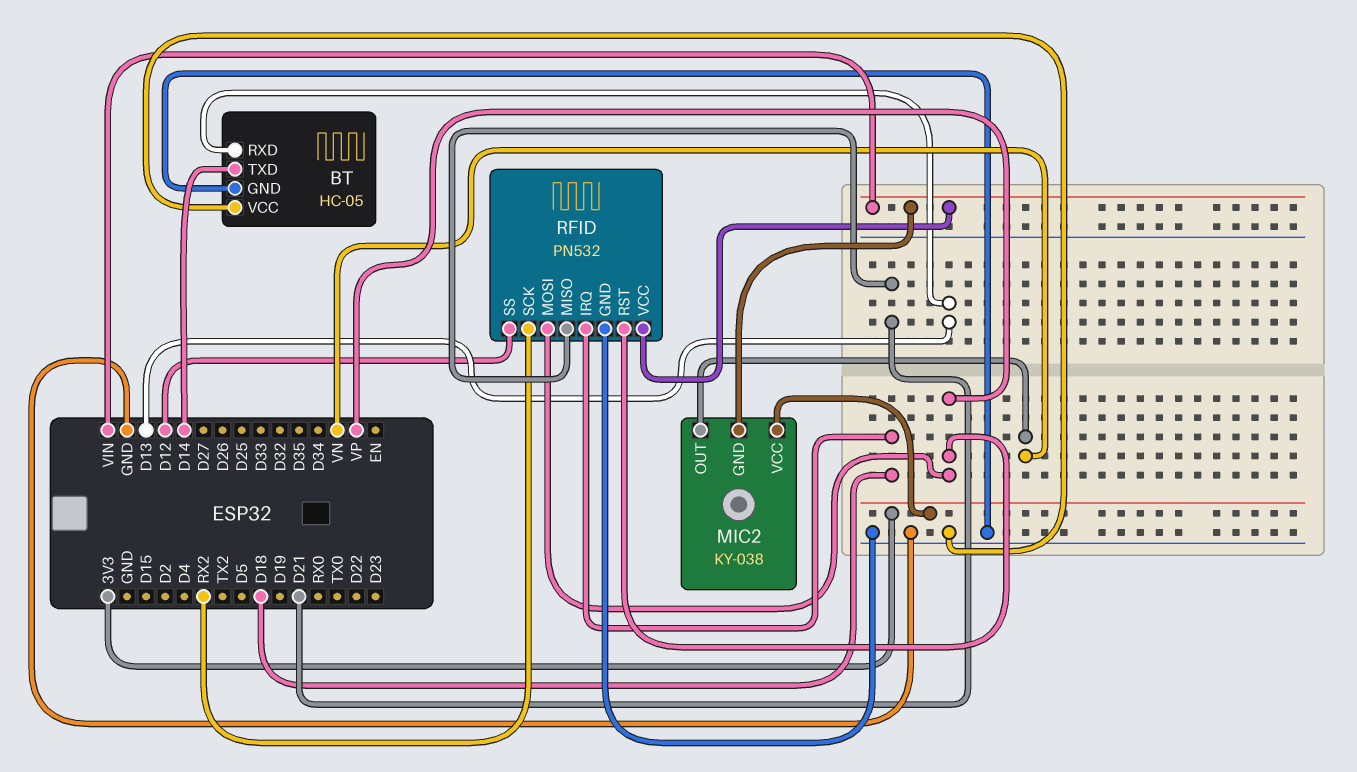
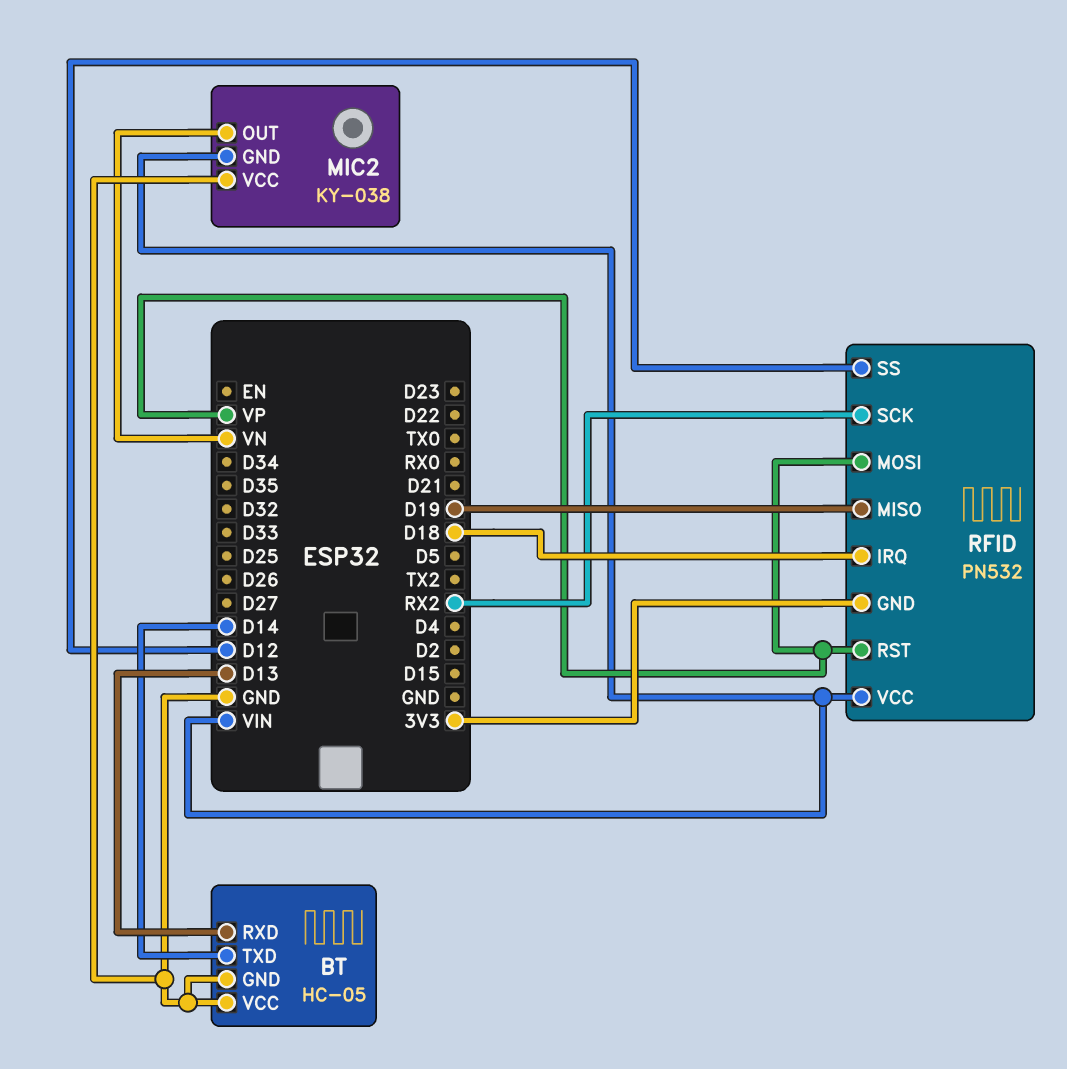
MIC2 pin VCC: 3V3 -> GND
RFID pin GND: GND -> 3V3
RFID pin MISO: D21 -> D19

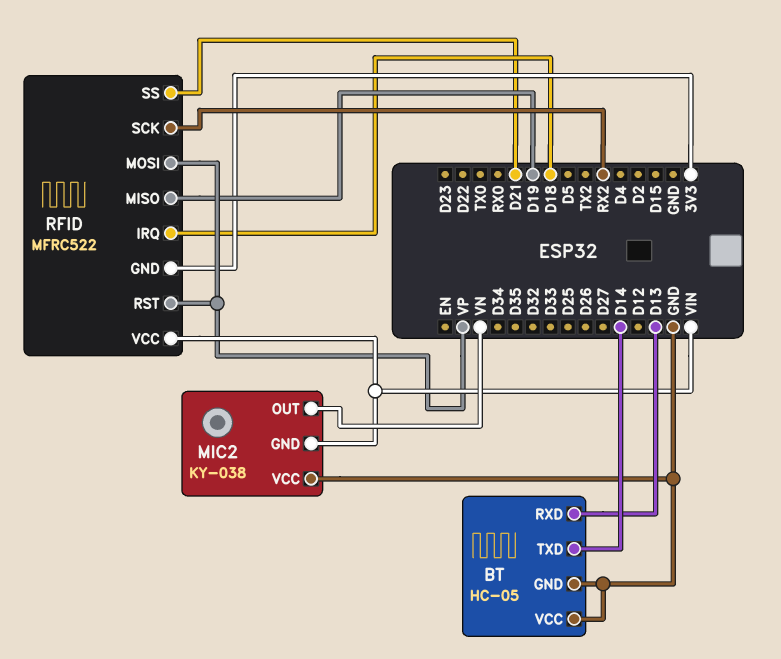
RFID: PN532 -> MFRC522
RFID pin SS: D12 -> D21

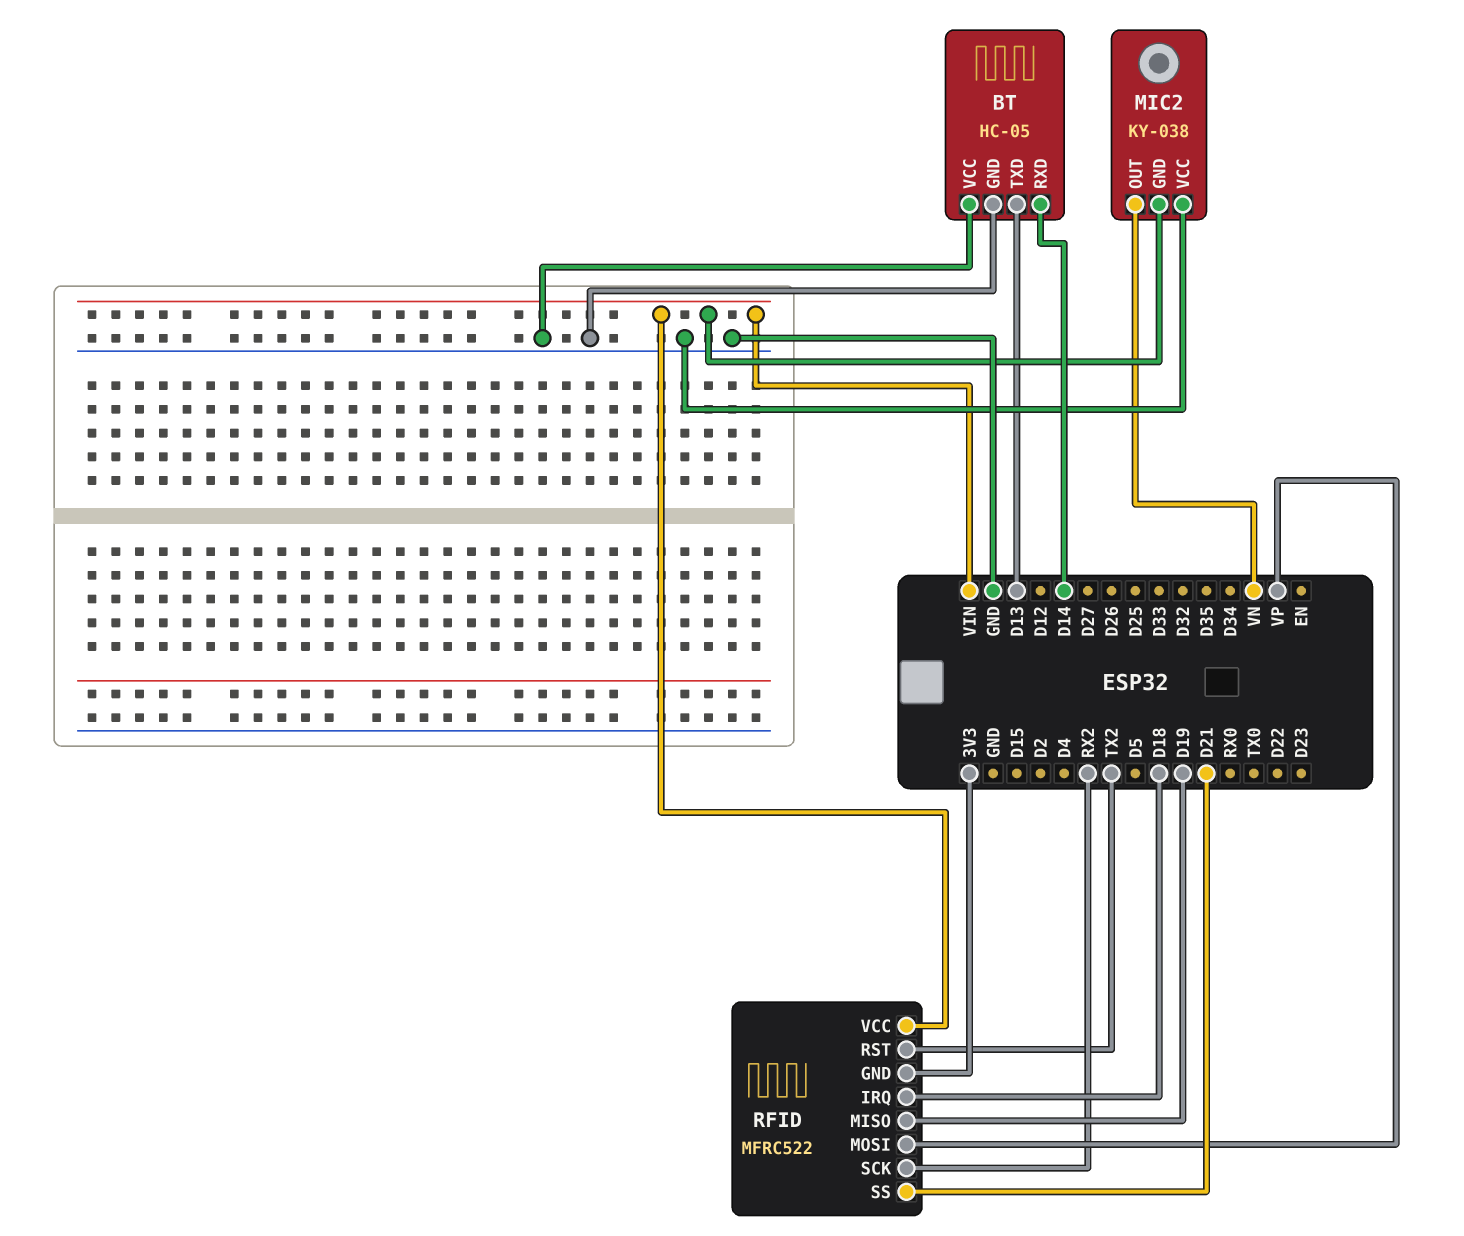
BT pin RXD: D13 -> D14
BT pin TXD: D14 -> D13
RFID pin RST: VP -> TX2

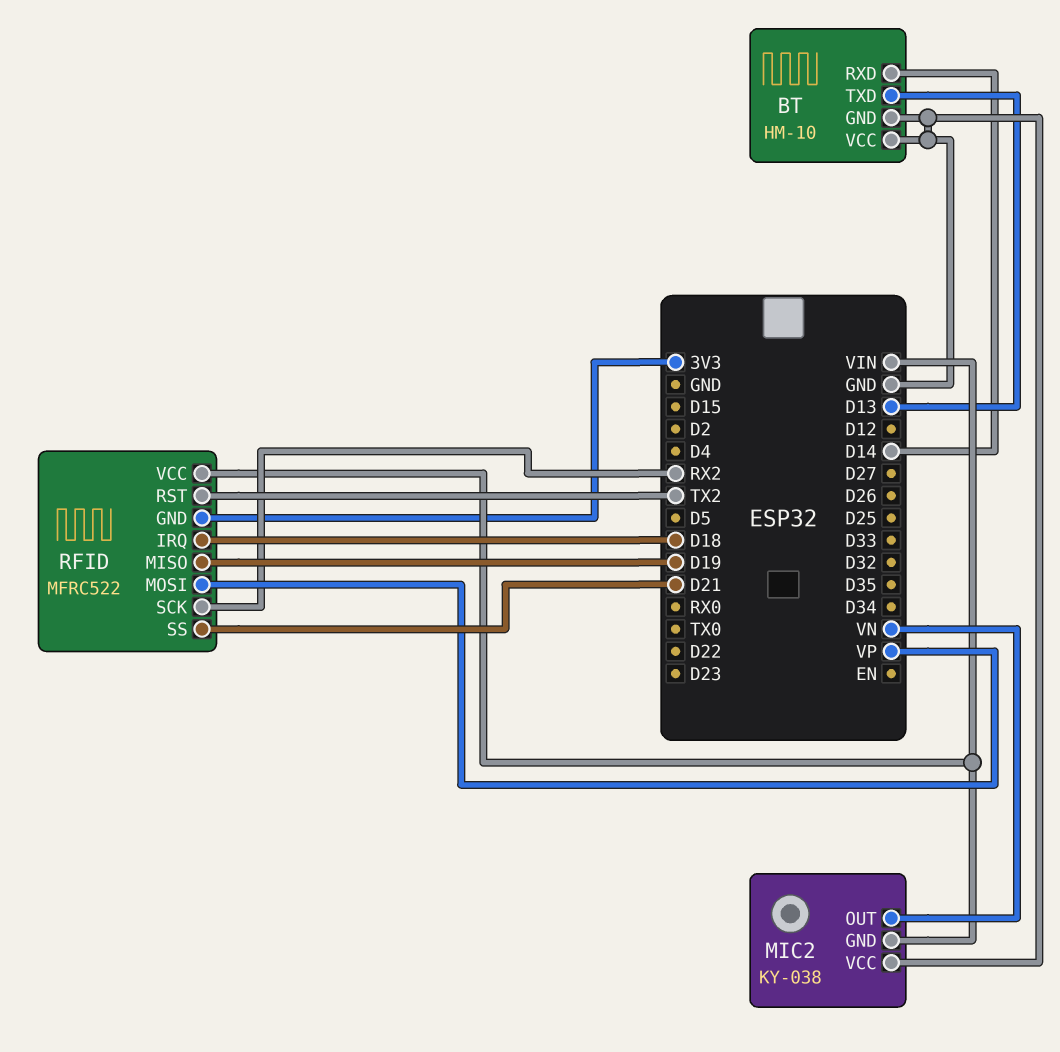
BT: HC-05 -> HM-10

